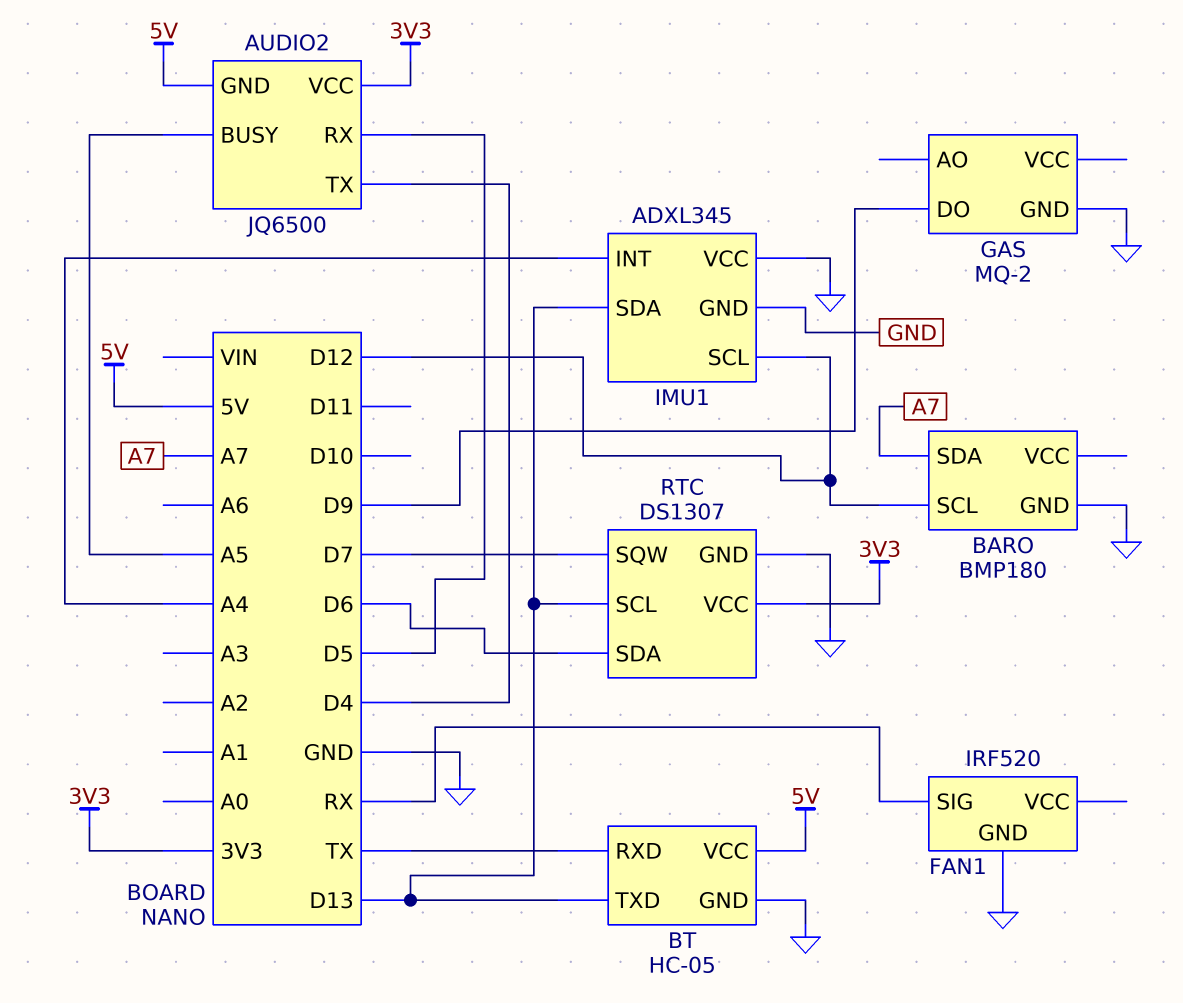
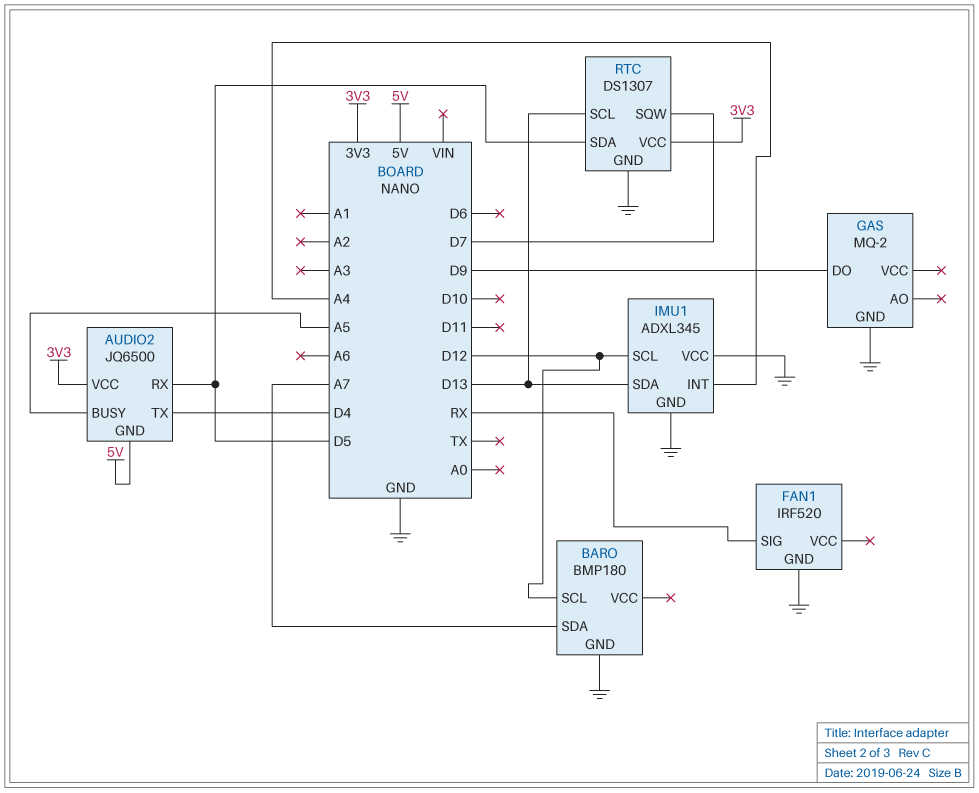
BT: HC-05 -> none
BT pin GND: GND -> none
BT pin RXD: TX -> none
BT pin TXD: D13 -> none
BT pin VCC: 5V -> none
RTC pin SDA: D6 -> D5

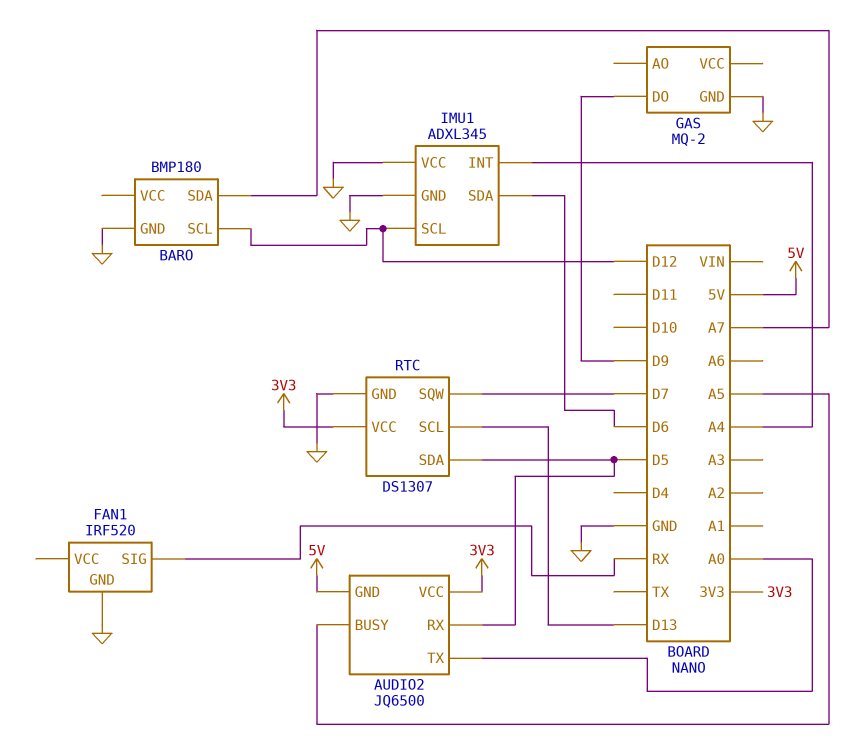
AUDIO2 pin TX: D4 -> A0
IMU1 pin SDA: D13 -> D6

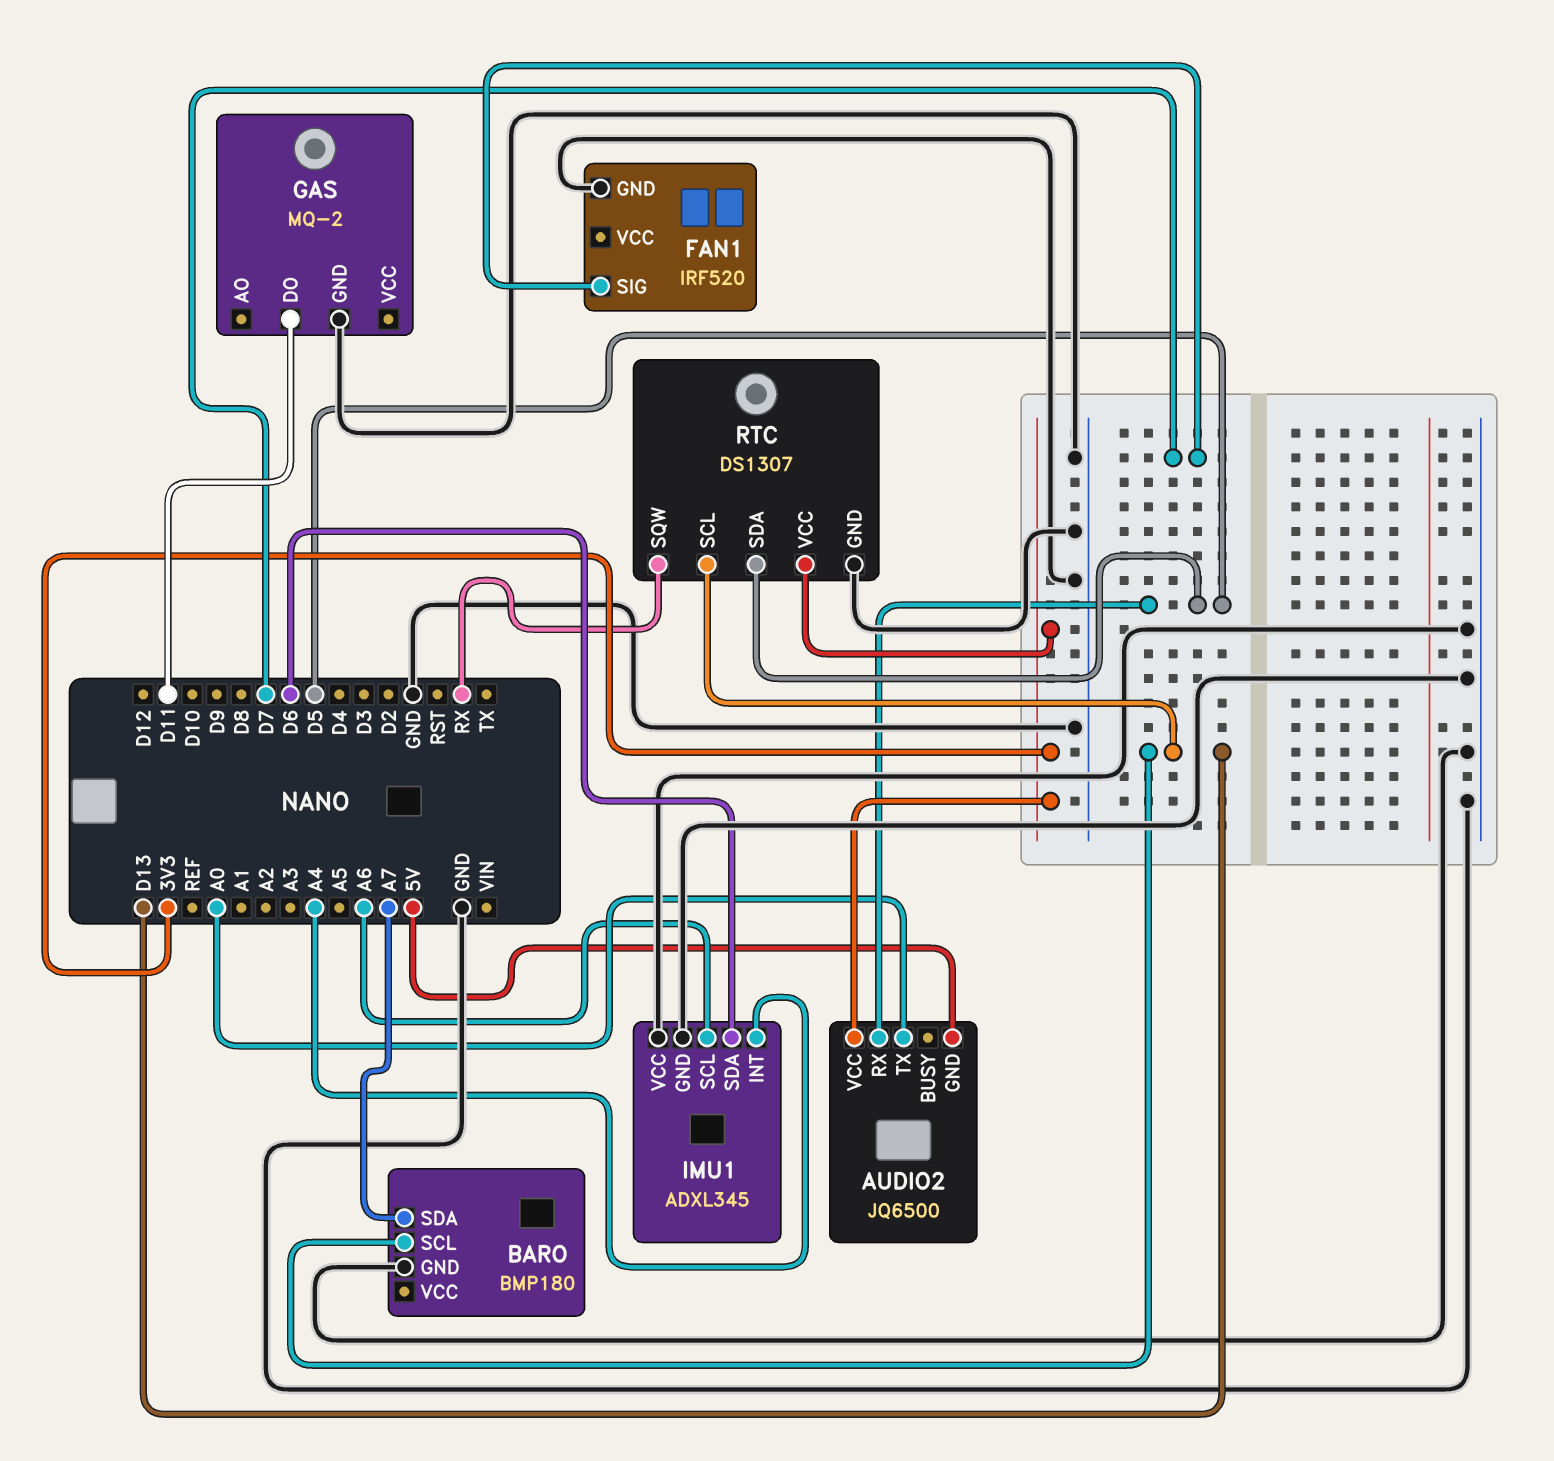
AUDIO2 pin BUSY: A5 -> none
BARO pin SCL: D12 -> D13
FAN1 pin SIG: RX -> D7
GAS pin DO: D9 -> D11
IMU1 pin SCL: D12 -> A6
RTC pin SQW: D7 -> RX

